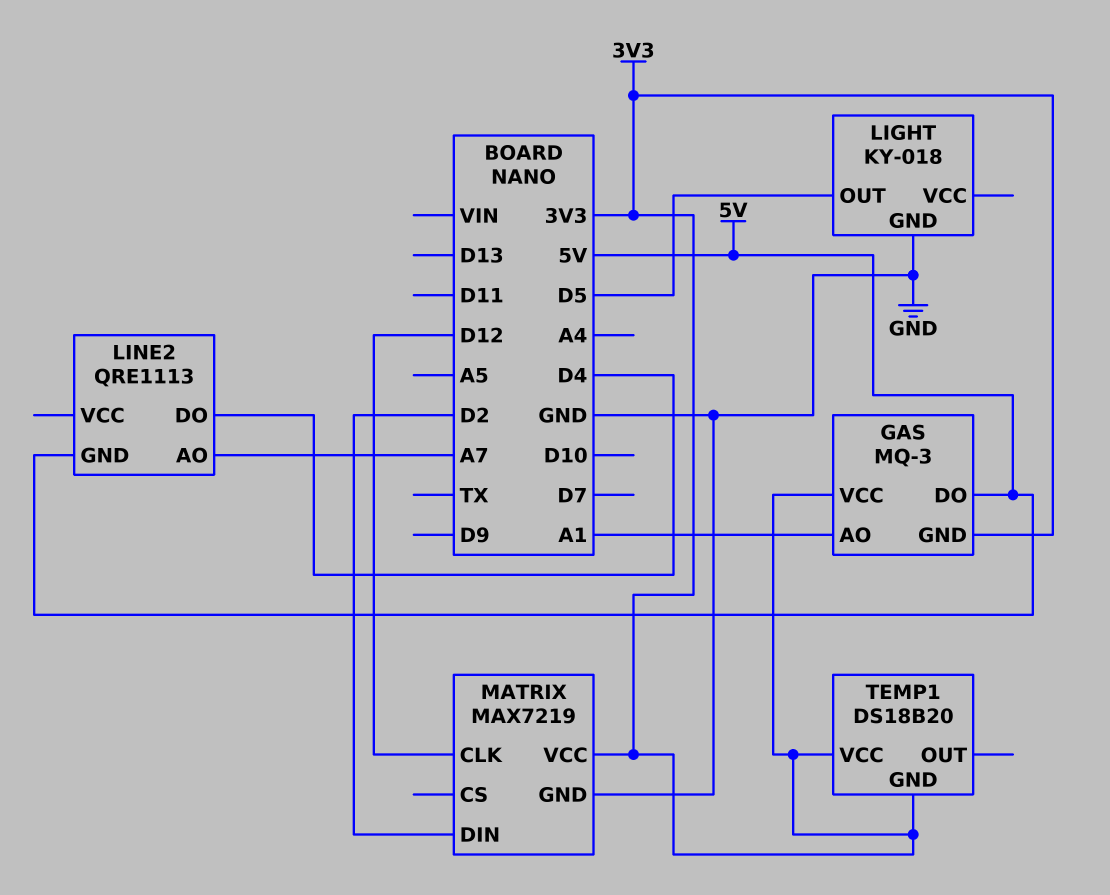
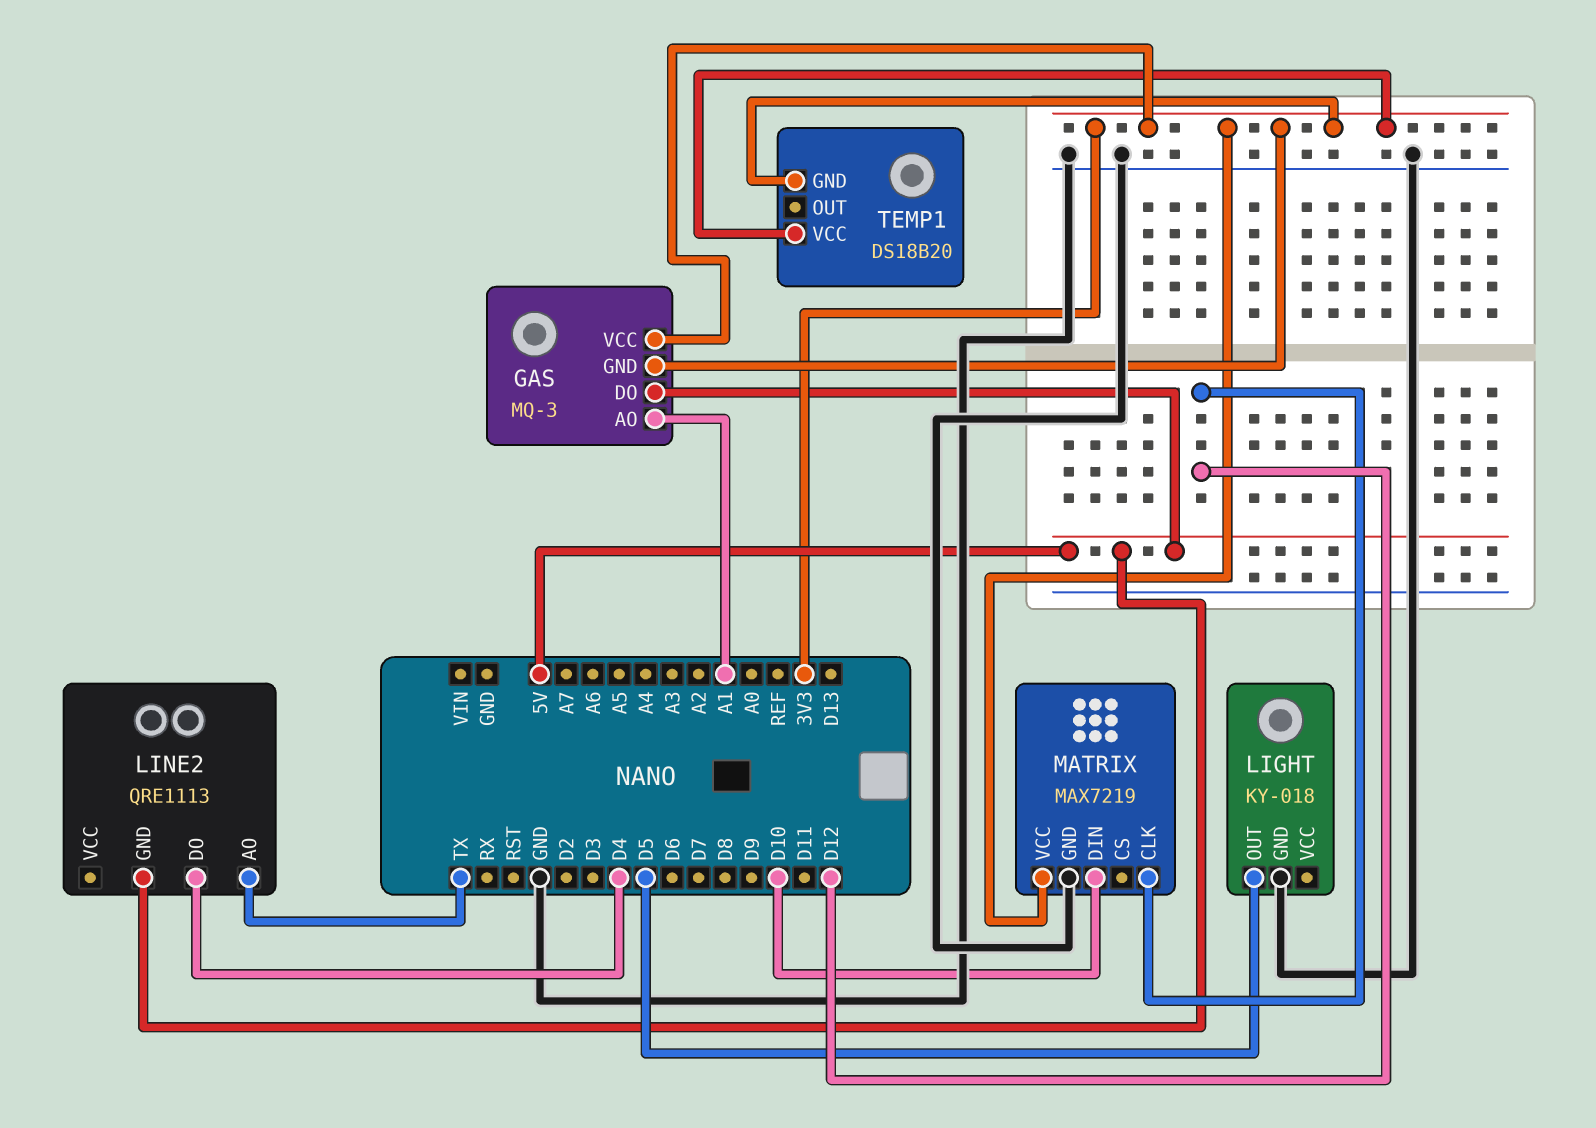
LINE2 pin AO: A7 -> TX
MATRIX pin DIN: D2 -> D10

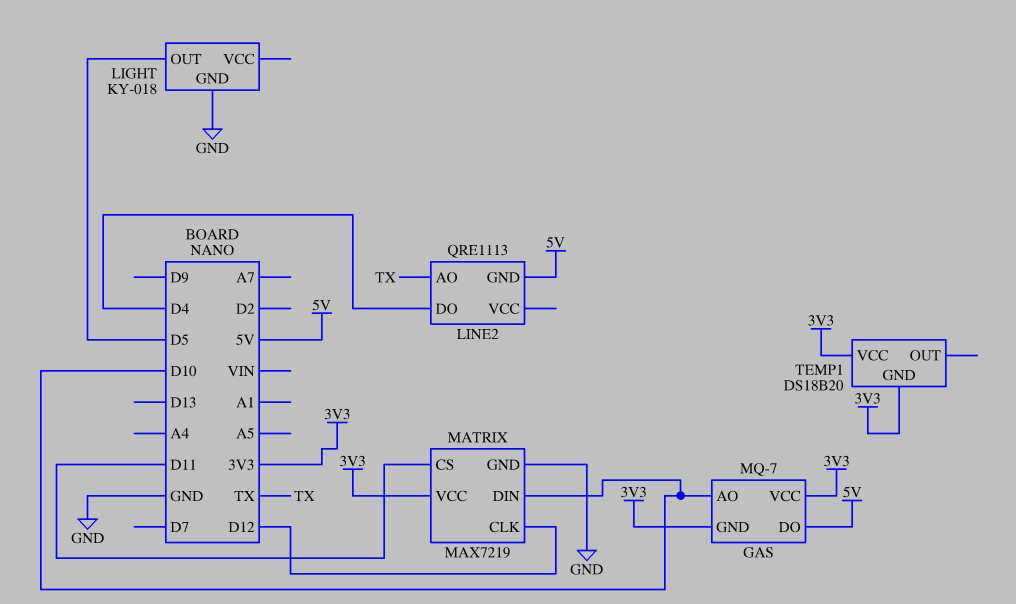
GAS: MQ-3 -> MQ-7
GAS pin AO: A1 -> D10
MATRIX pin CS: none -> D11

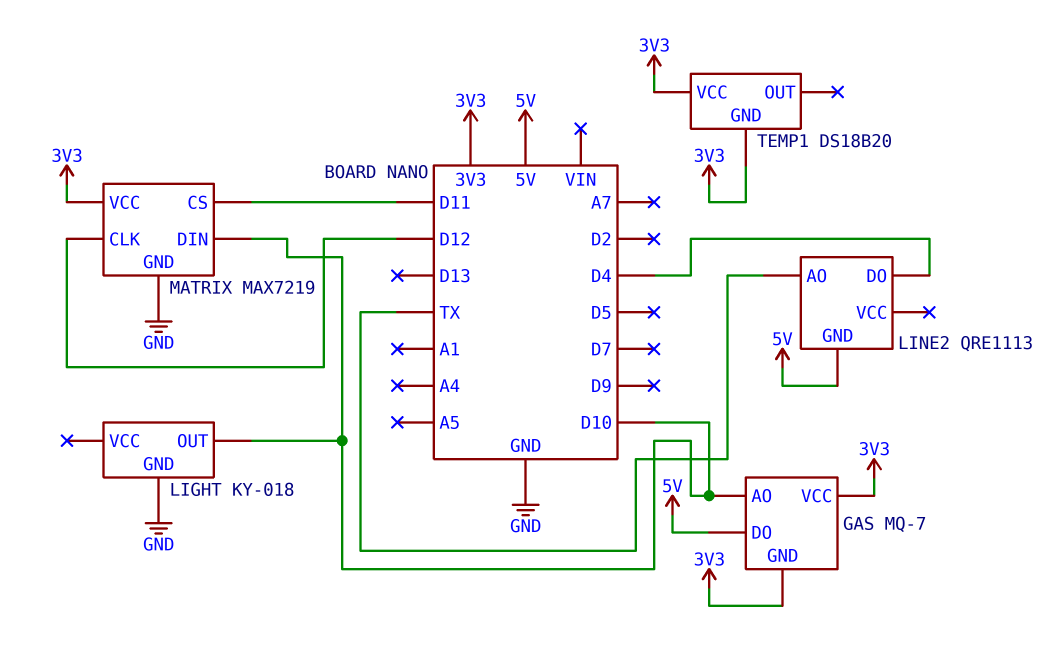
LIGHT pin OUT: D5 -> D10

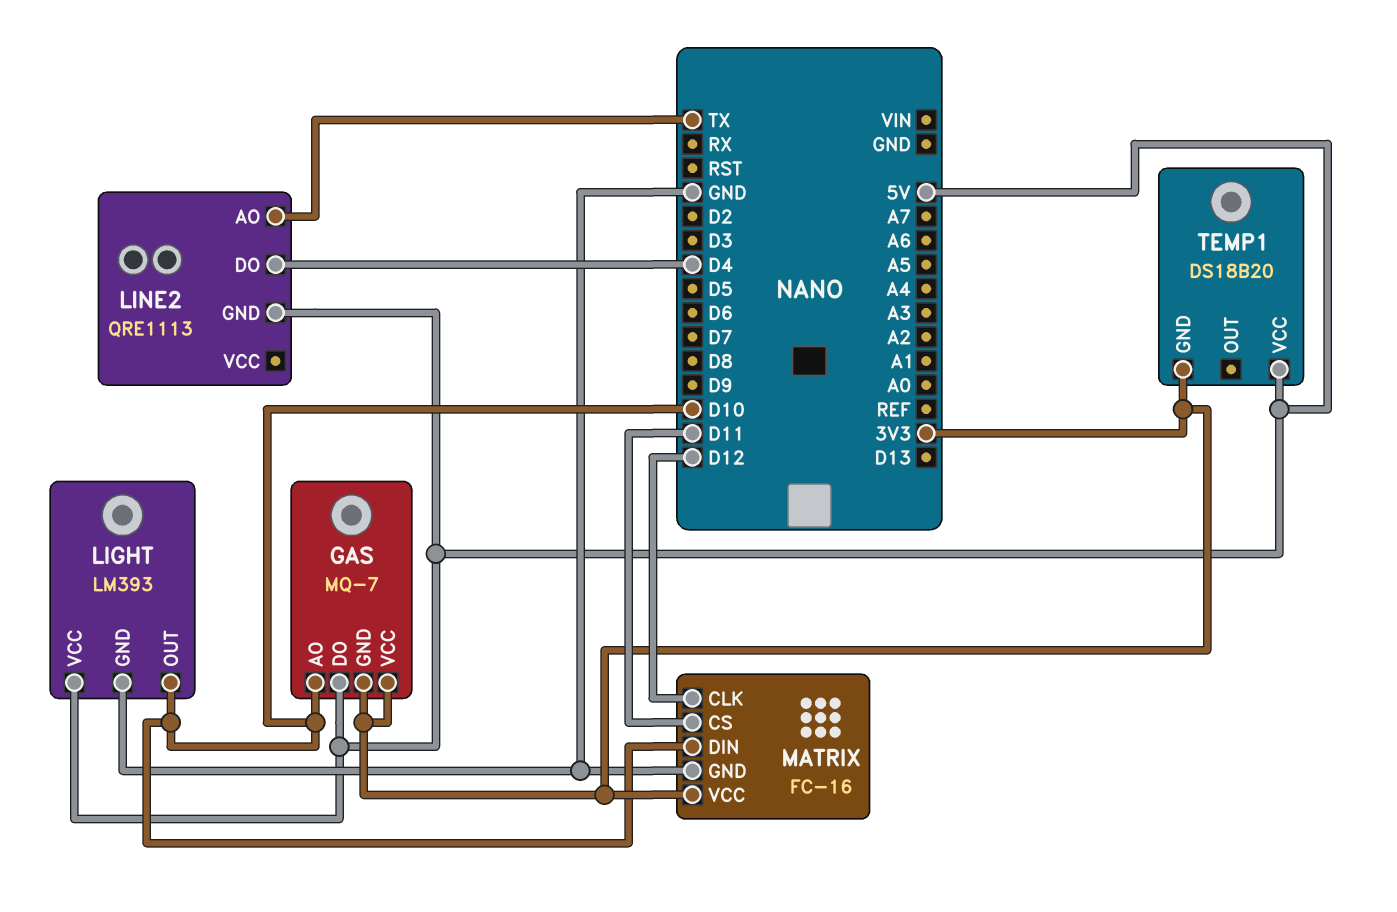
LIGHT: KY-018 -> LM393
LIGHT pin VCC: none -> 5V
MATRIX: MAX7219 -> FC-16
TEMP1 pin VCC: 3V3 -> 5V

